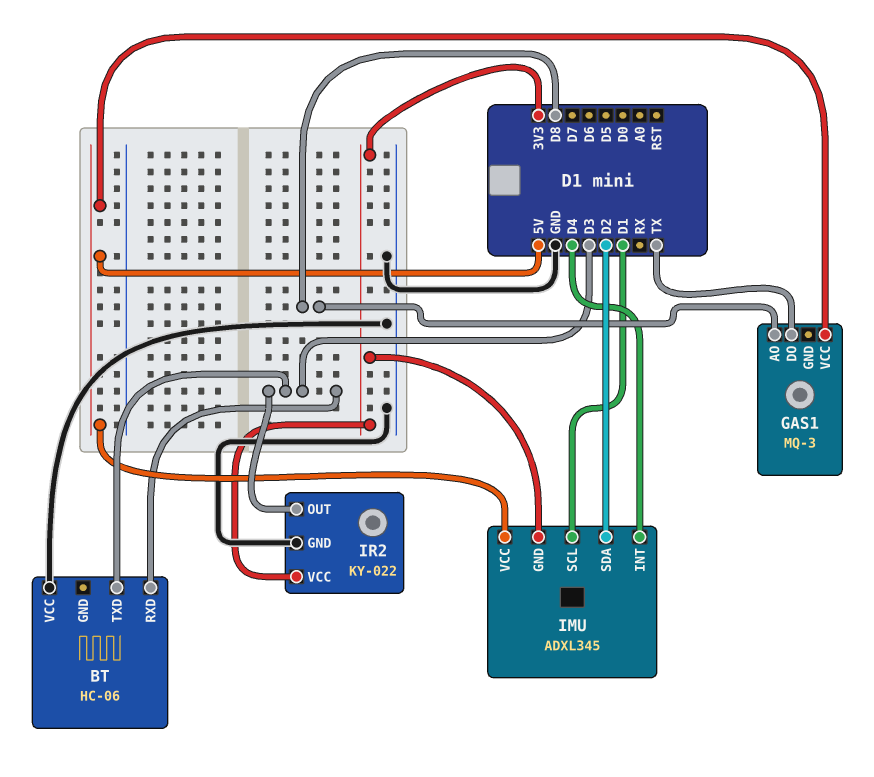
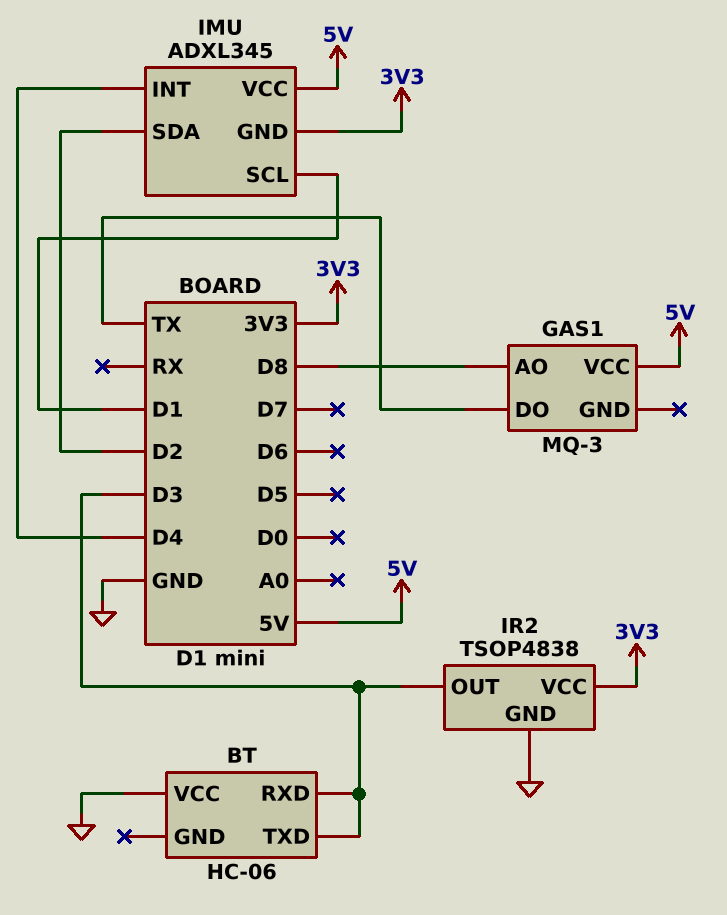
IR2: KY-022 -> TSOP4838

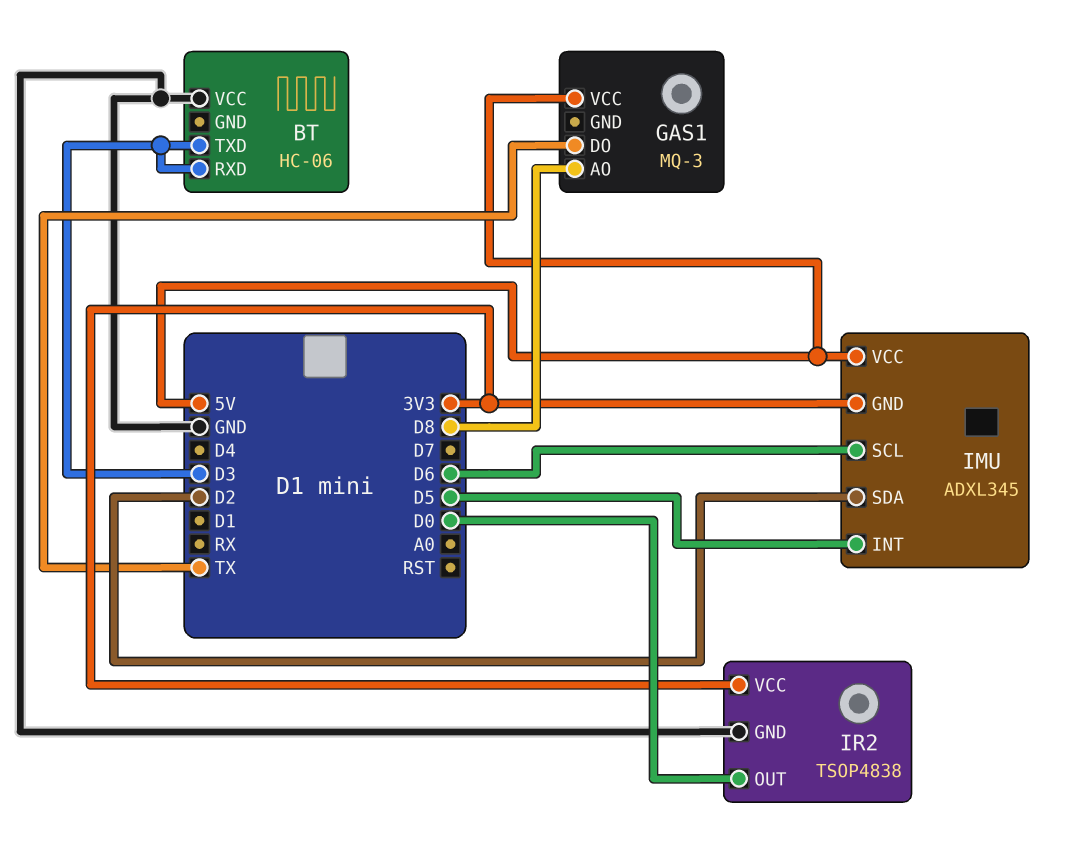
IMU pin INT: D4 -> D5
IMU pin SCL: D1 -> D6
IR2 pin OUT: D3 -> D0

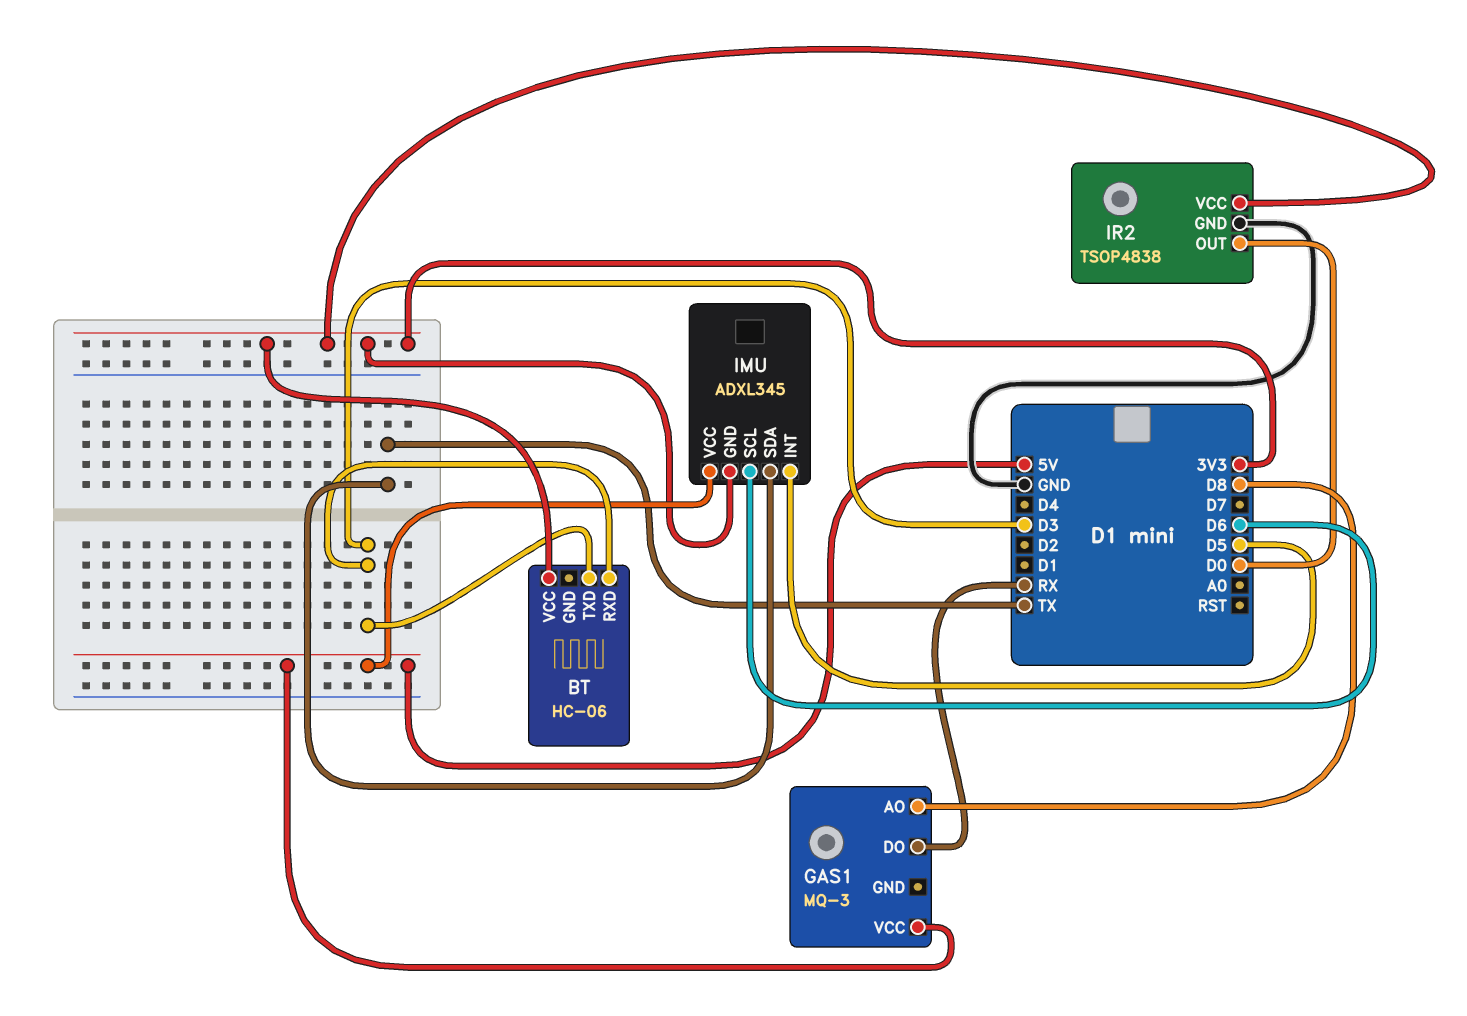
BT pin VCC: GND -> 3V3
GAS1 pin DO: TX -> RX
IMU pin SDA: D2 -> TX

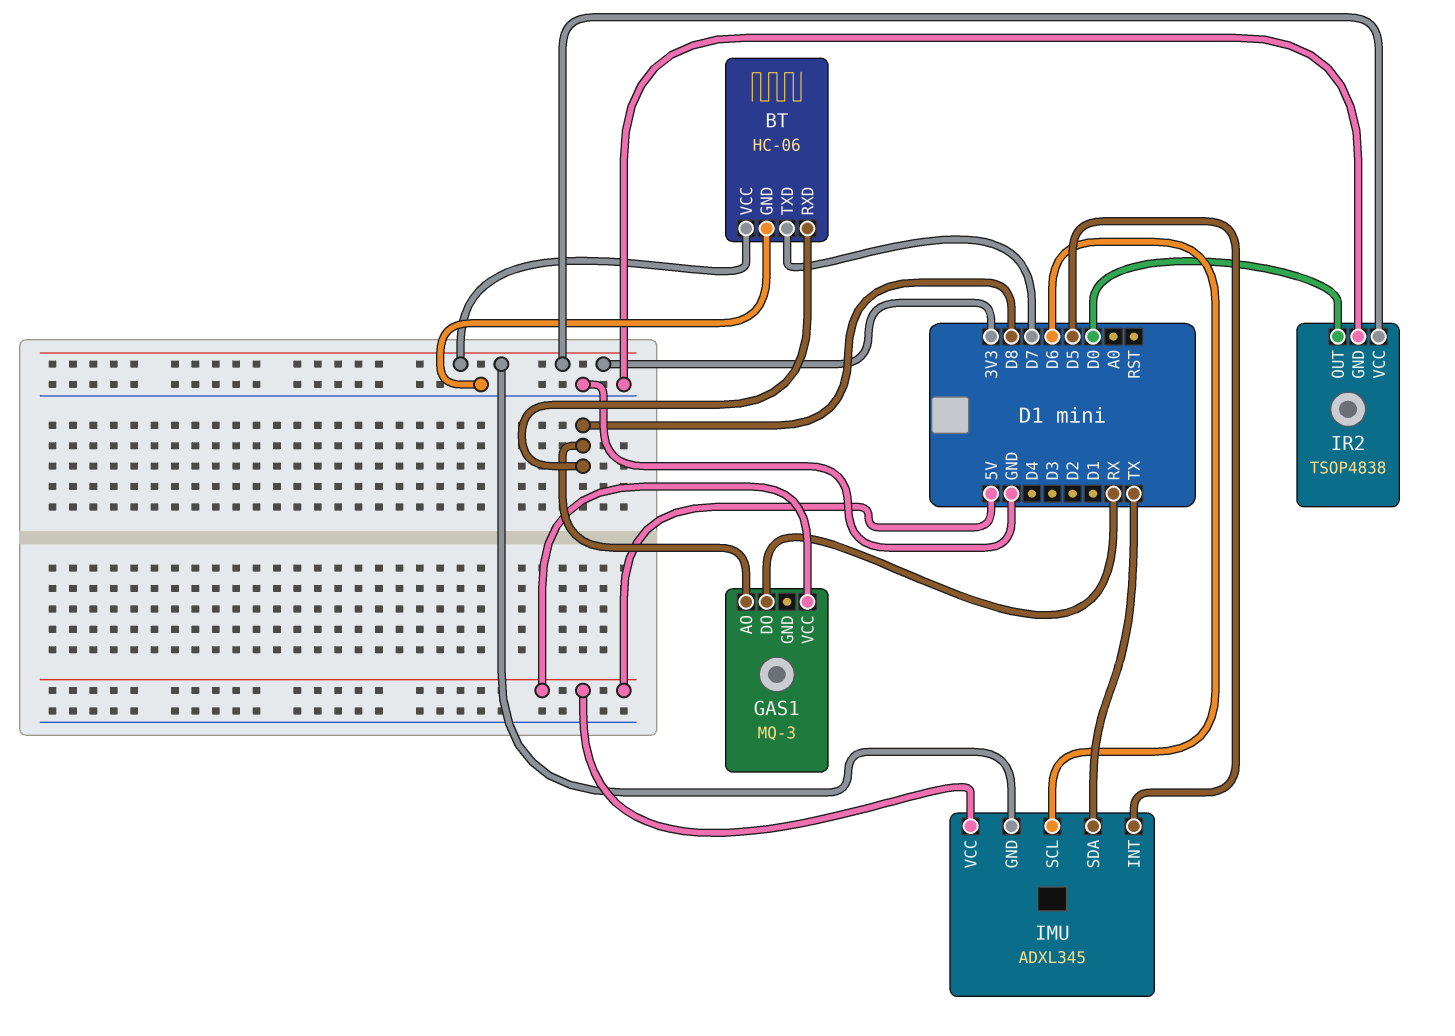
BT pin GND: none -> GND
BT pin RXD: D3 -> D8
BT pin TXD: D3 -> D7

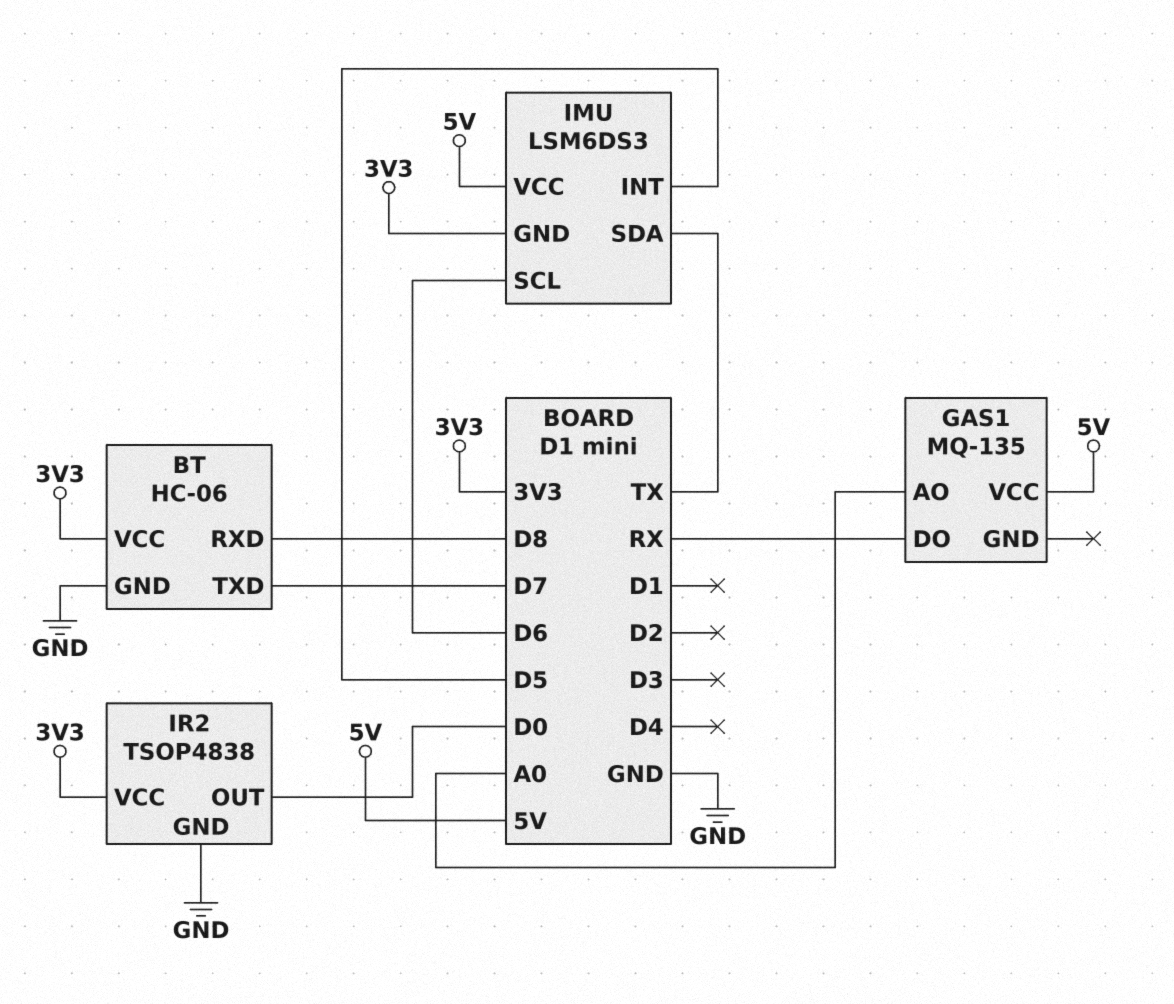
GAS1: MQ-3 -> MQ-135
GAS1 pin AO: D8 -> A0
IMU: ADXL345 -> LSM6DS3

